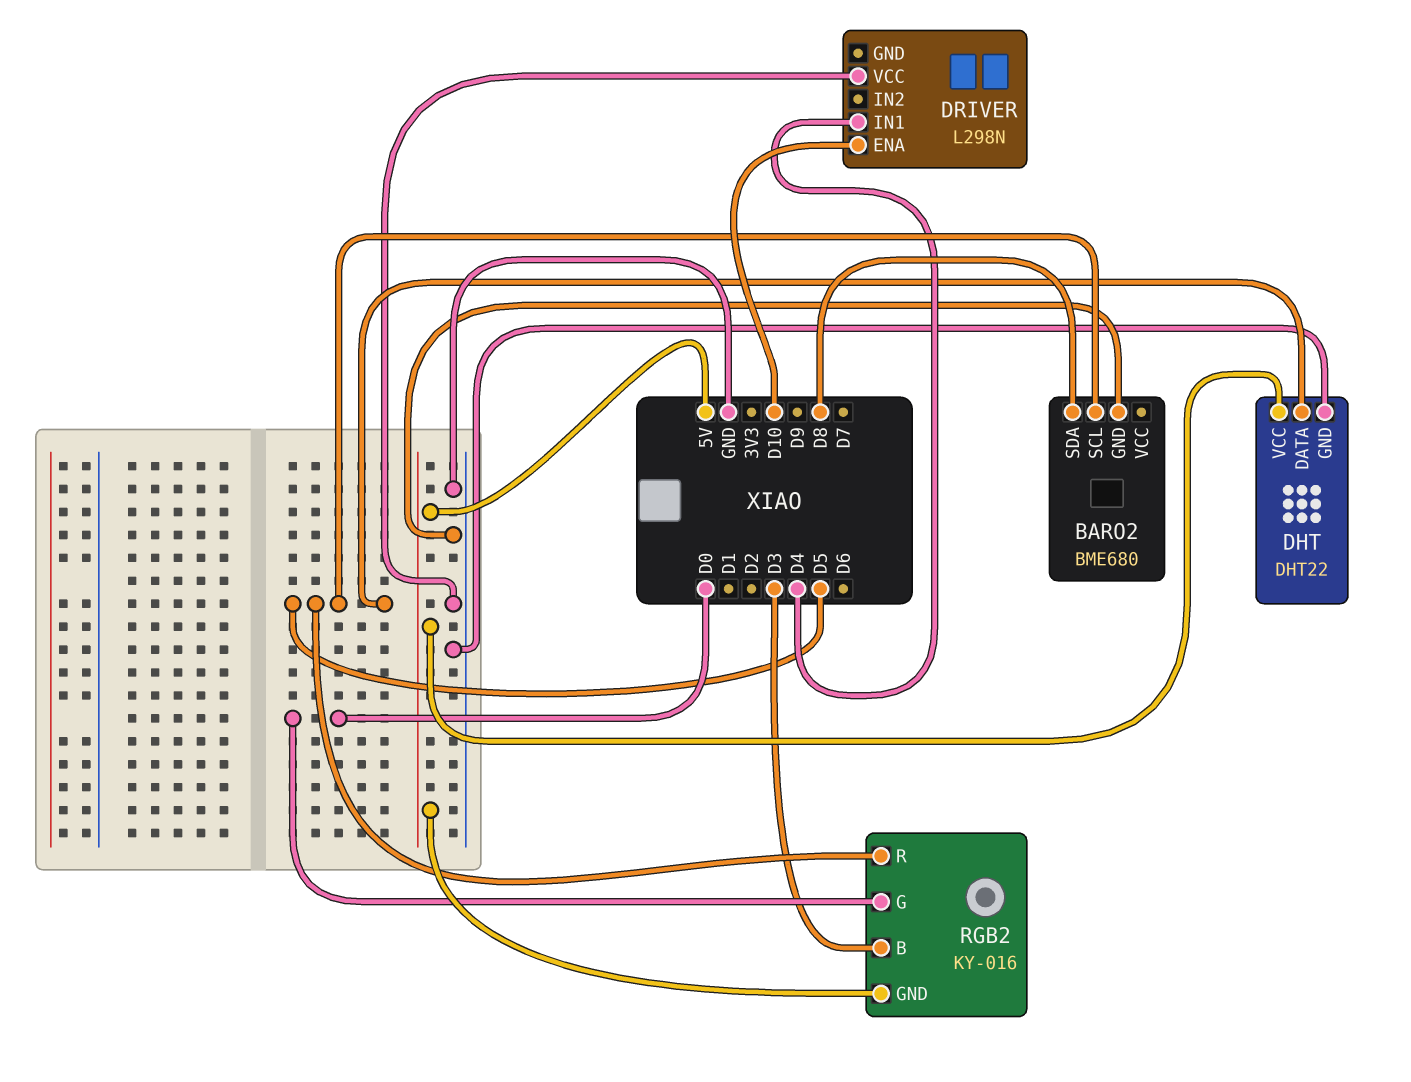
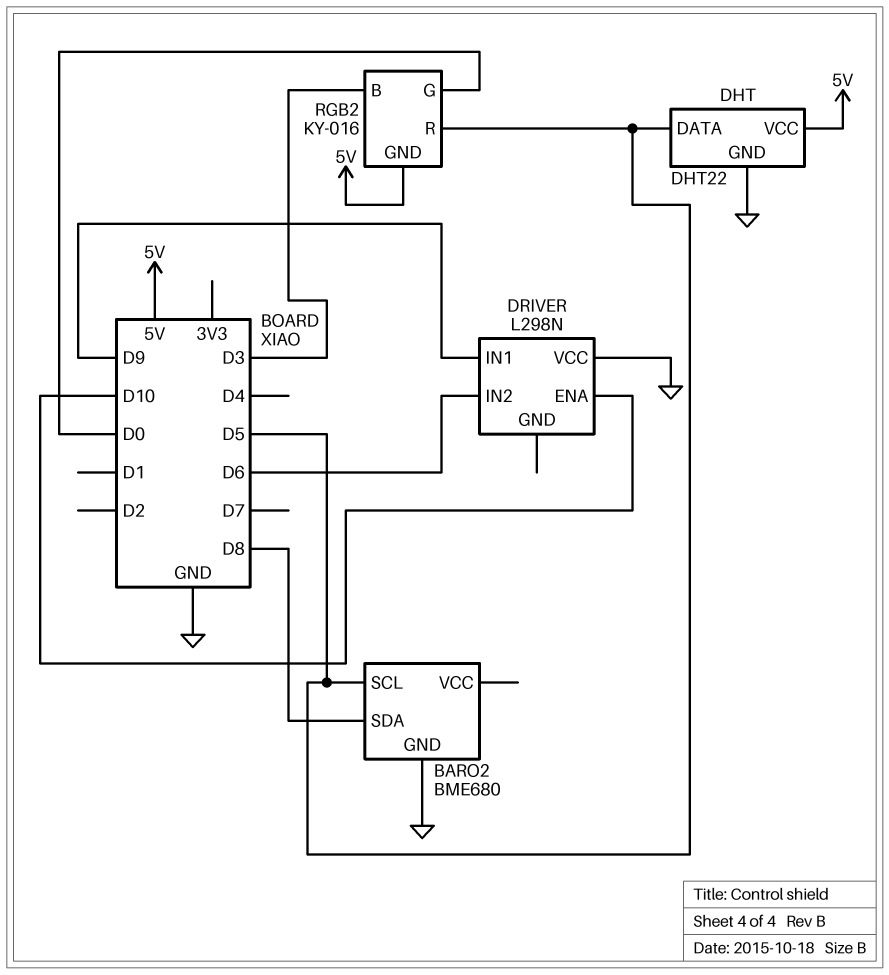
DRIVER pin IN1: D4 -> D9
DRIVER pin IN2: none -> D6

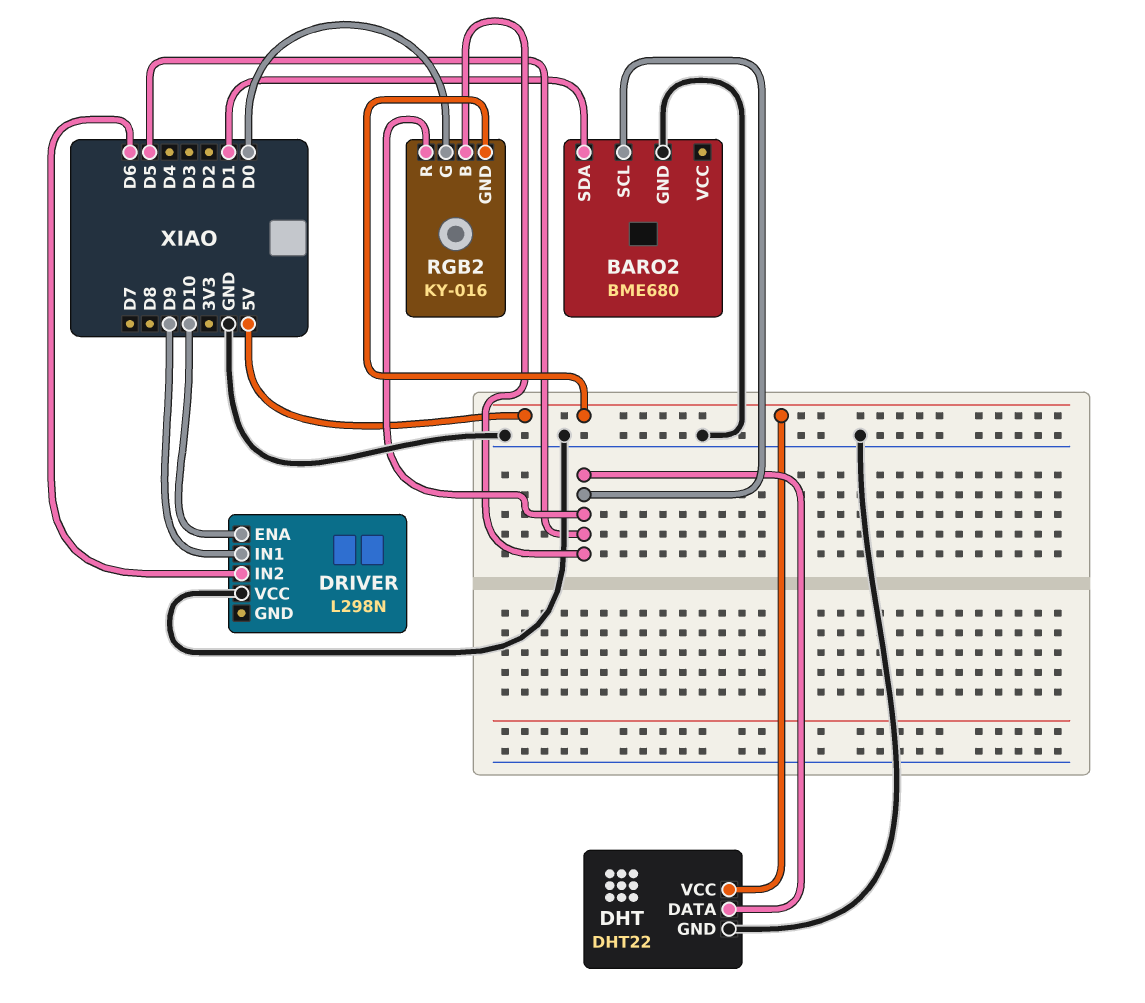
BARO2 pin SDA: D8 -> D1
RGB2 pin B: D3 -> D5

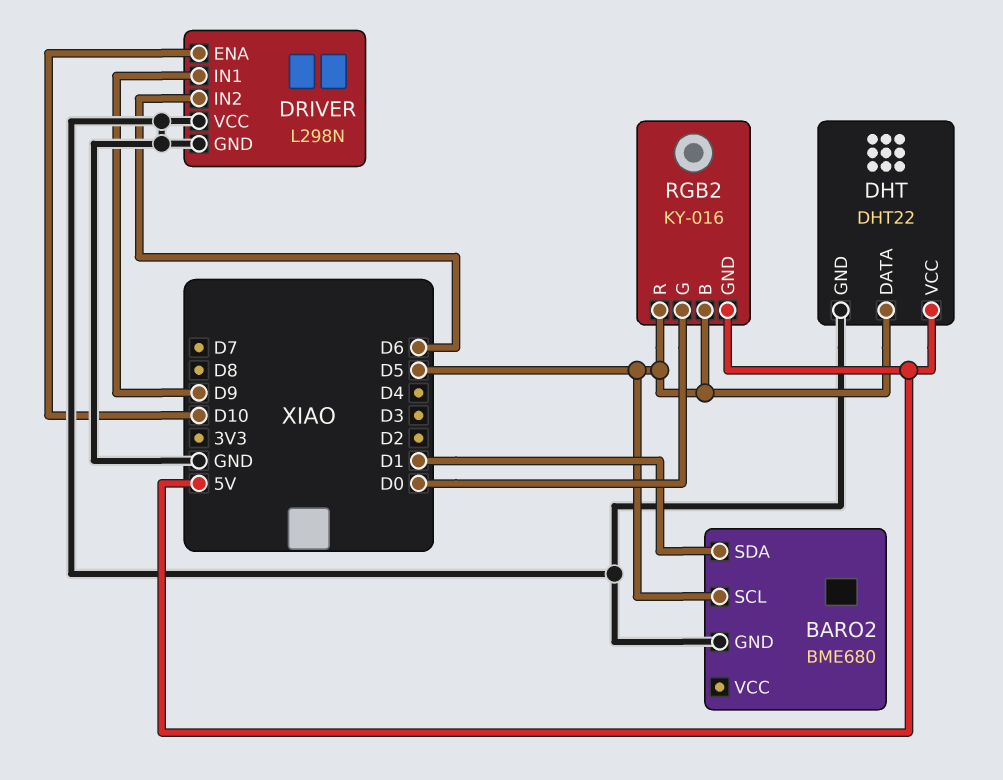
DRIVER pin GND: none -> GND

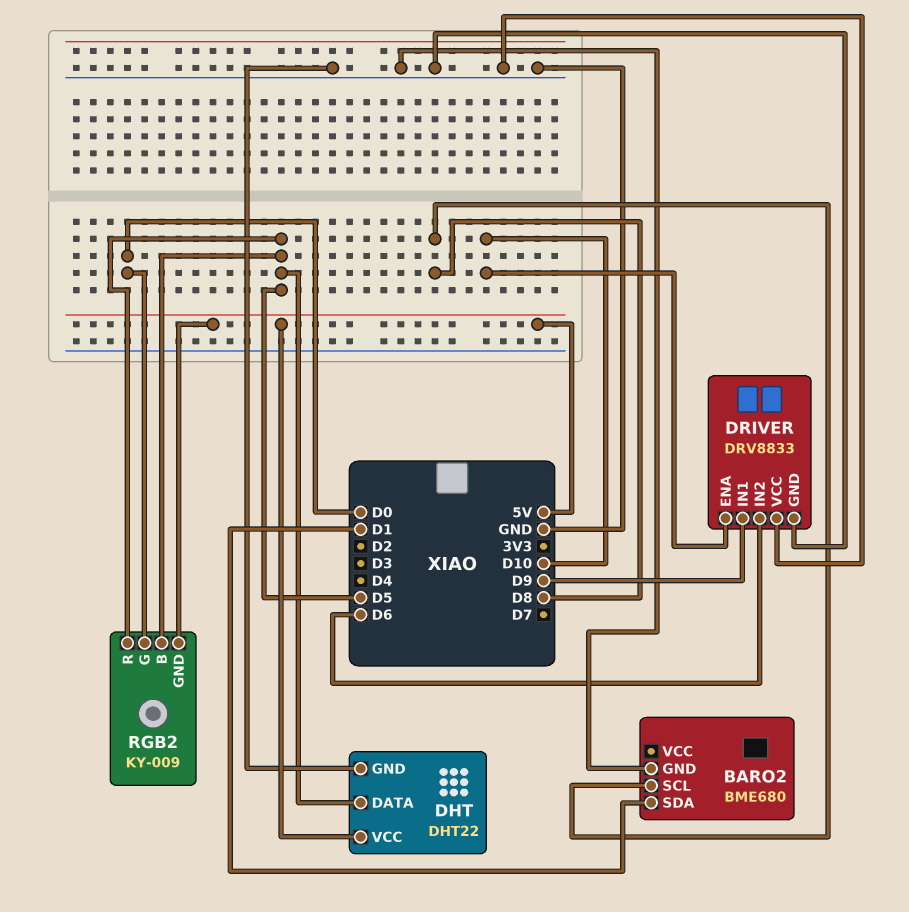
BARO2 pin SCL: D5 -> D8
DRIVER: L298N -> DRV8833
RGB2: KY-016 -> KY-009

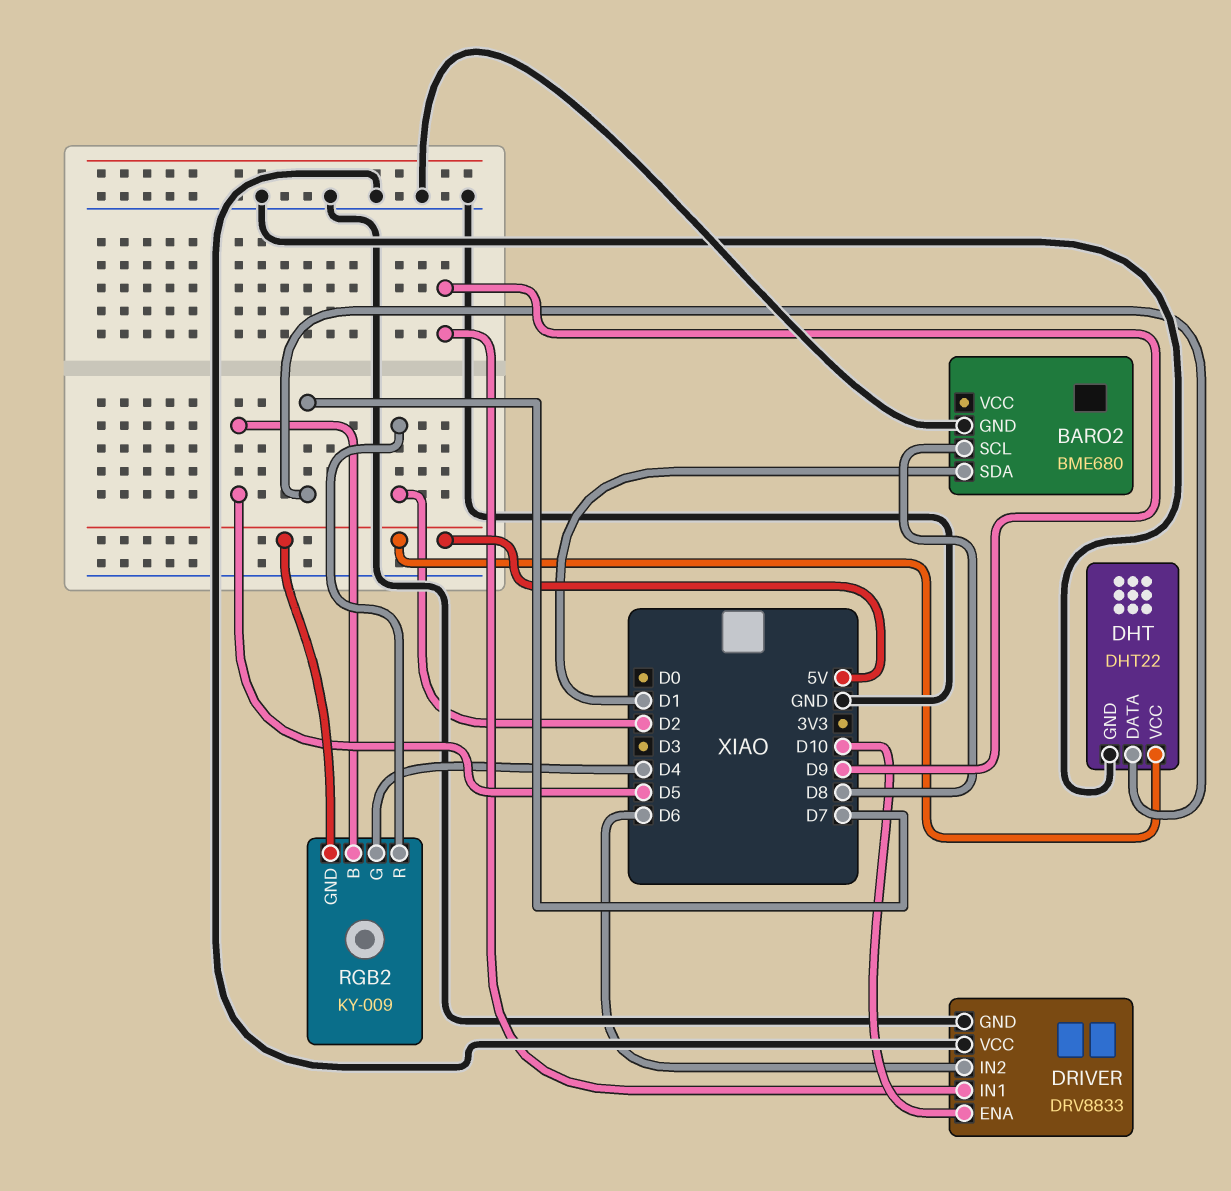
DHT pin DATA: D5 -> D7
RGB2 pin G: D0 -> D4
RGB2 pin R: D5 -> D2

